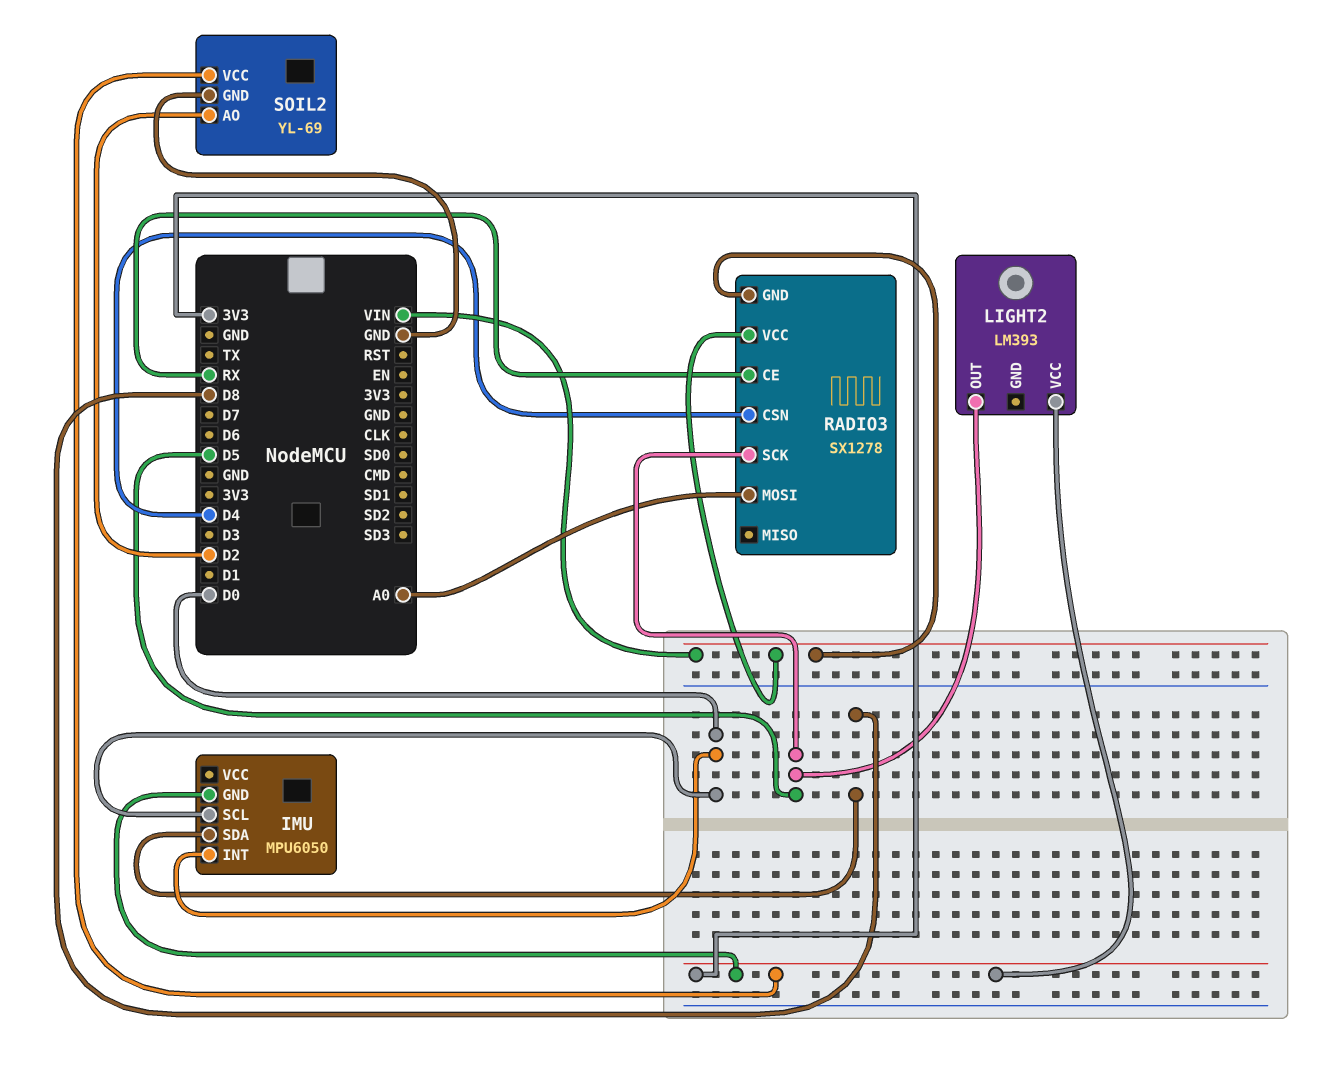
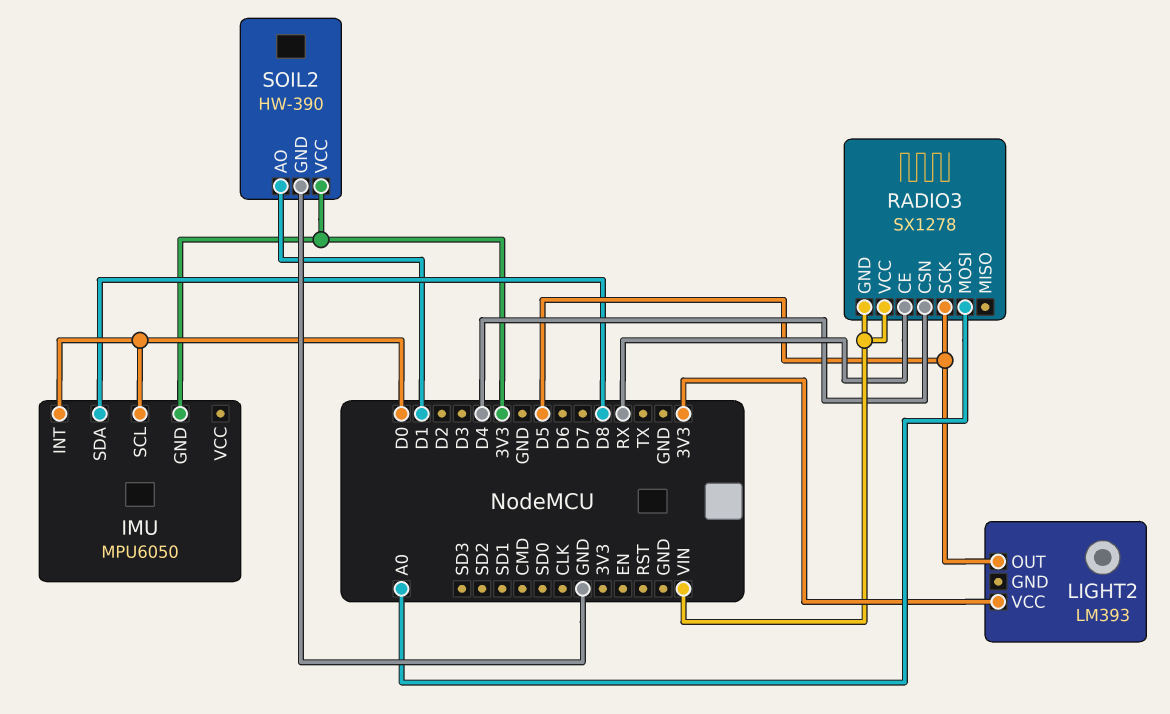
SOIL2: YL-69 -> HW-390
SOIL2 pin AO: D2 -> D1

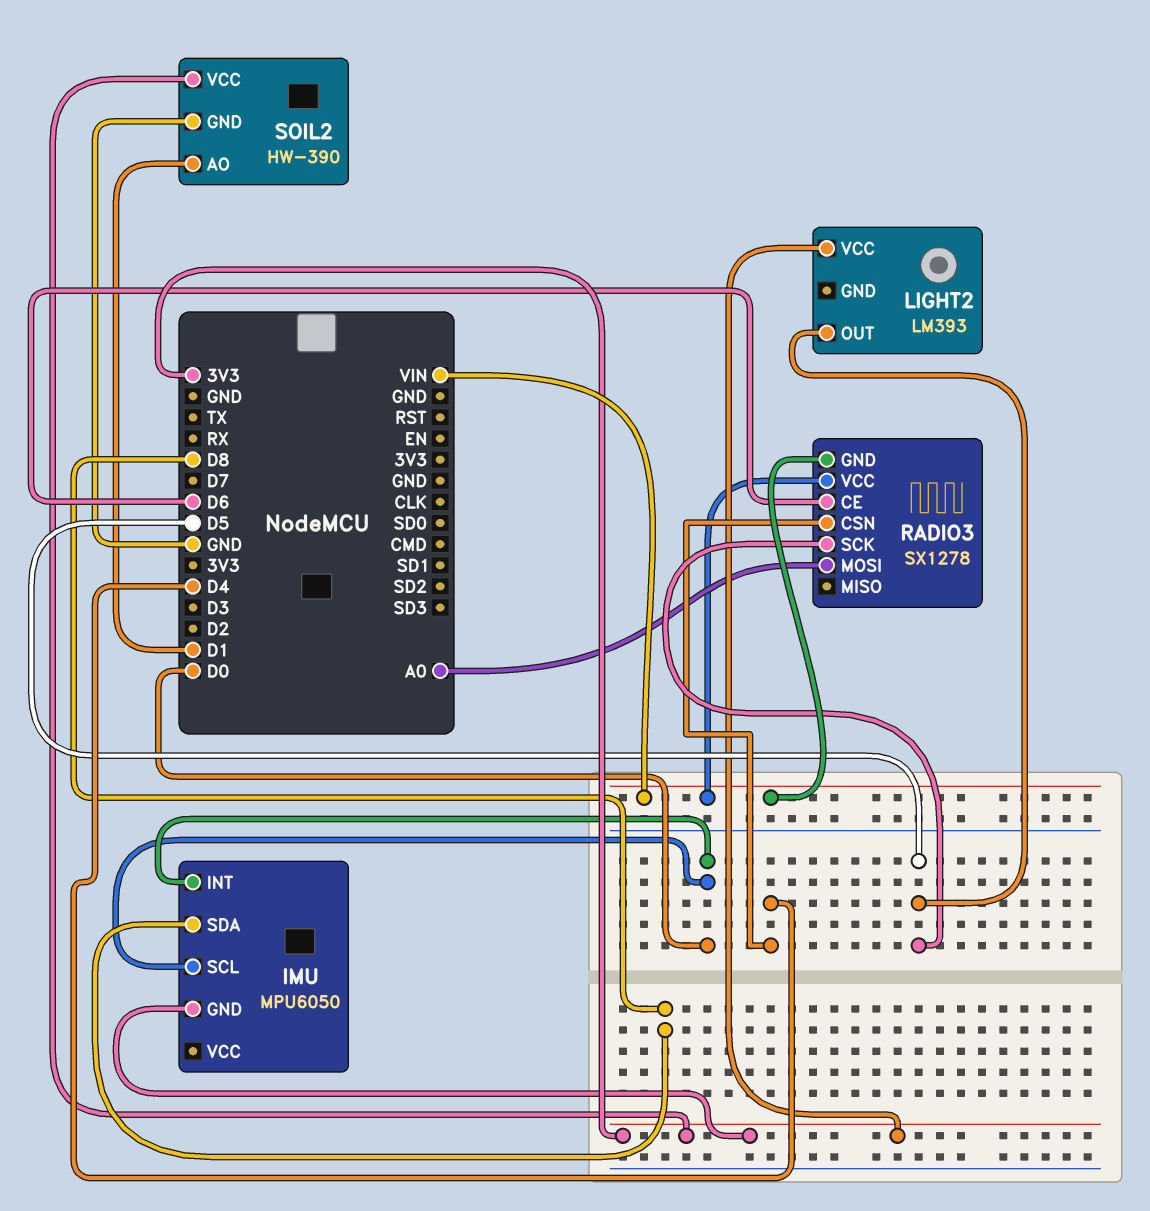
RADIO3 pin CE: RX -> D6

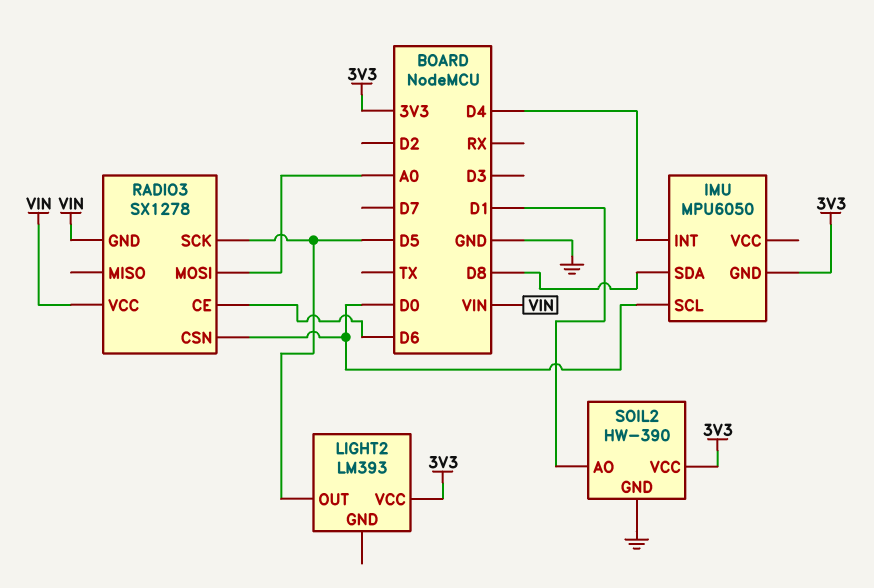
IMU pin INT: D0 -> D4
RADIO3 pin CSN: D4 -> D0

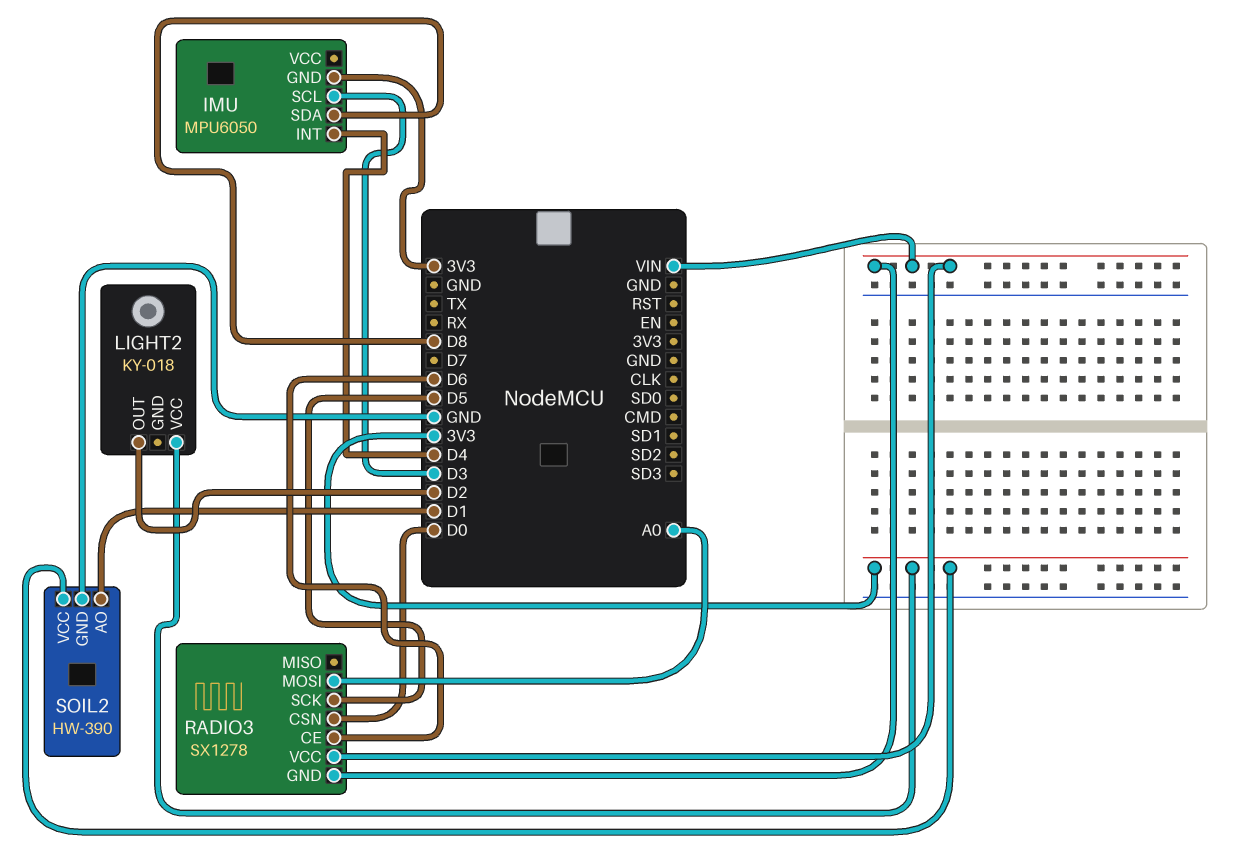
IMU pin SCL: D0 -> D3
LIGHT2: LM393 -> KY-018
LIGHT2 pin OUT: D5 -> D2

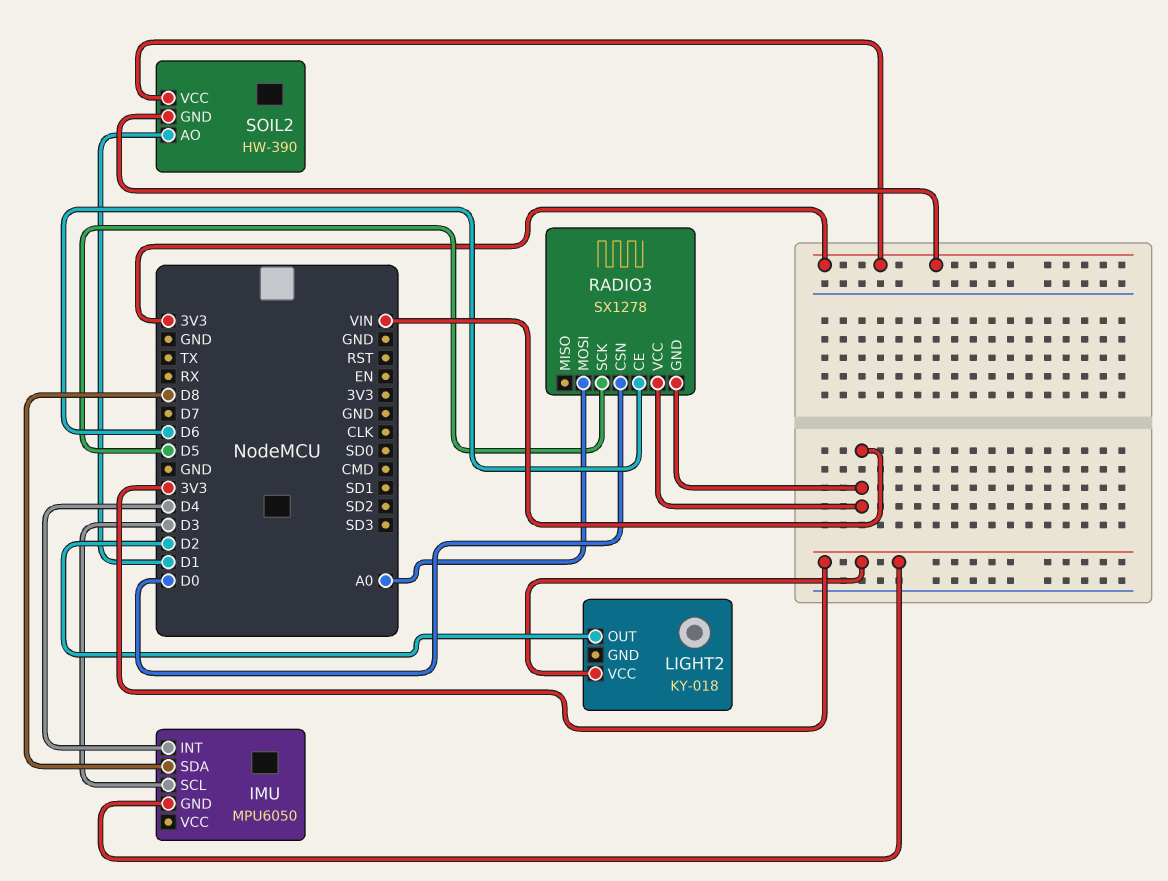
SOIL2 pin GND: GND -> 3V3

